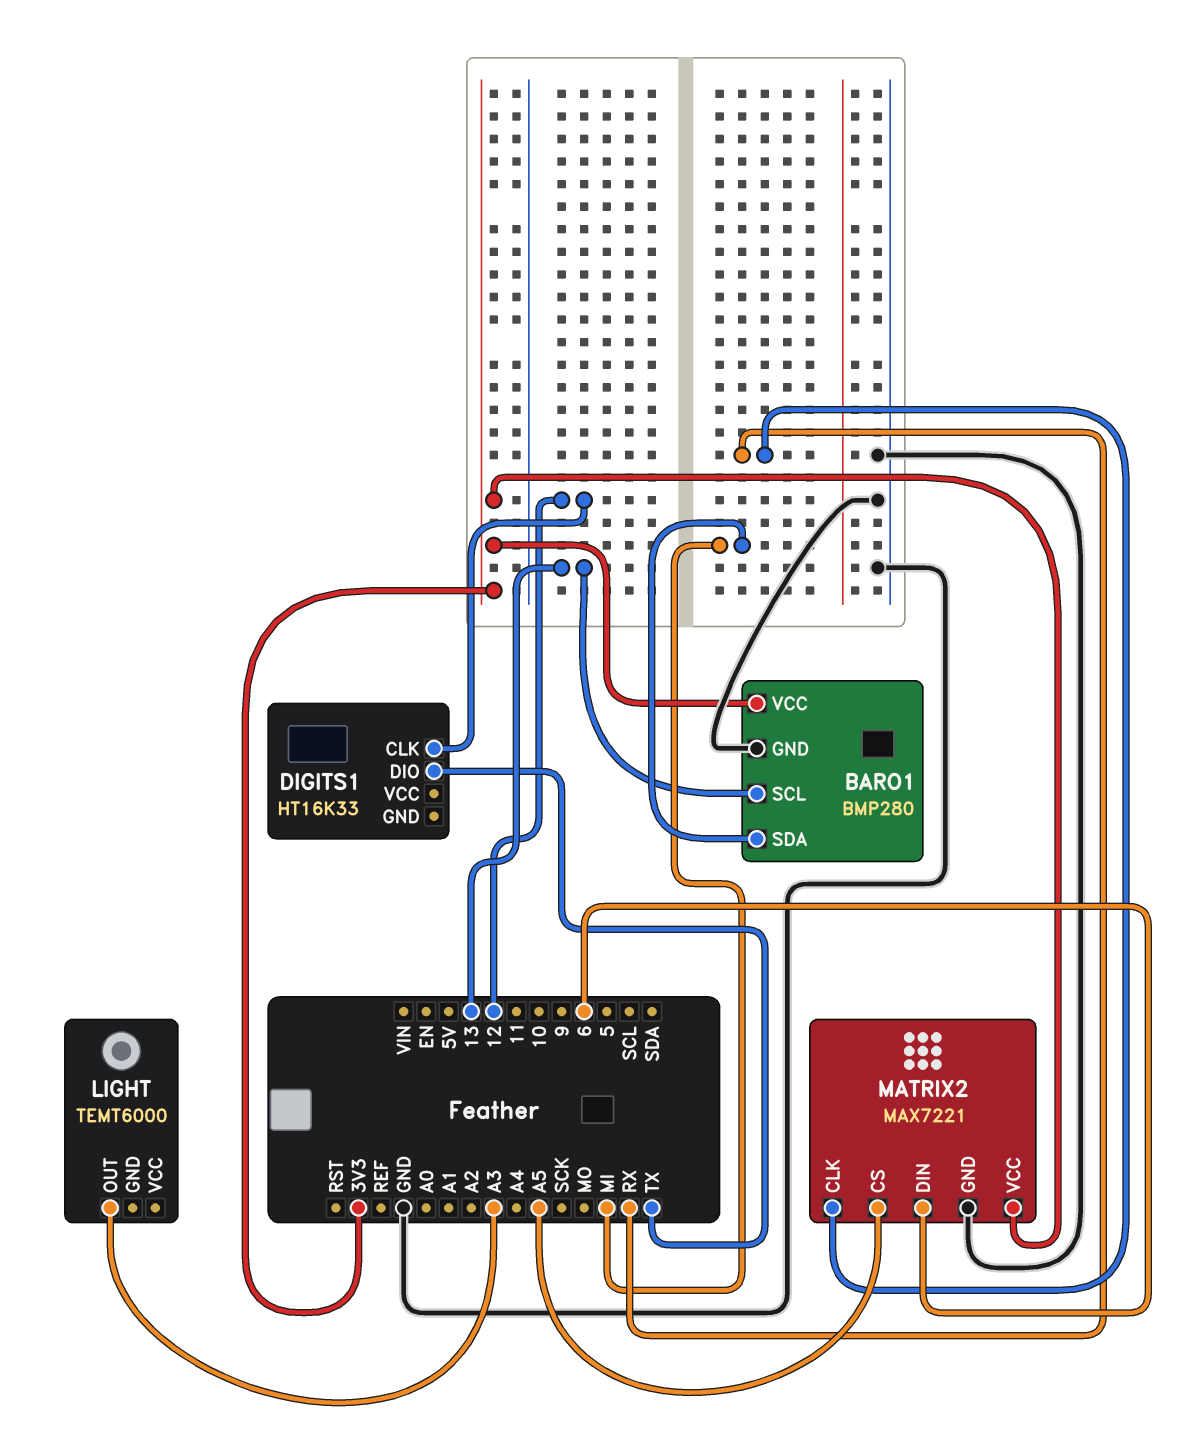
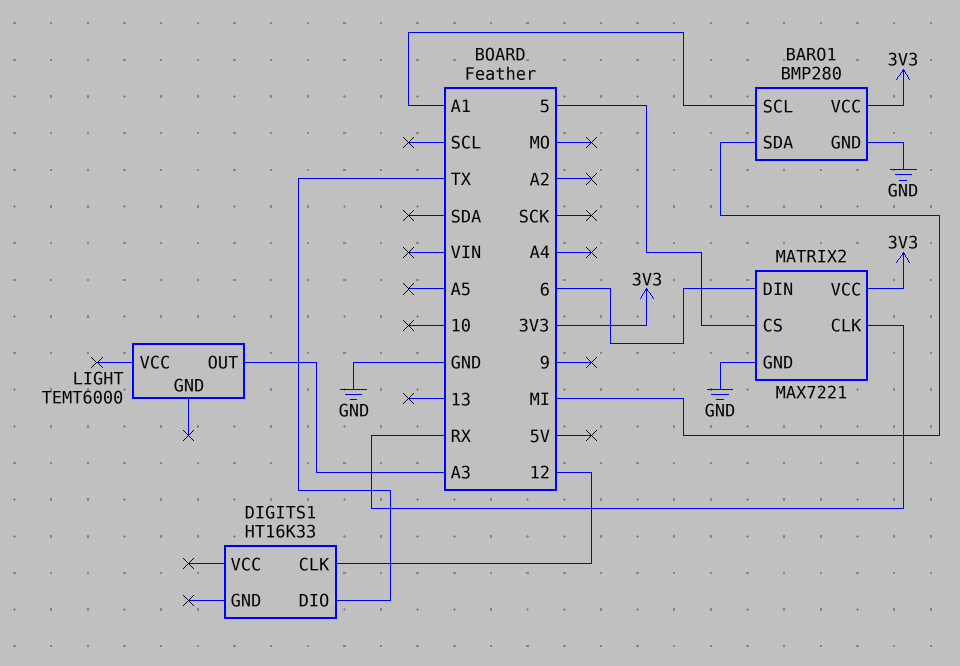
BARO1 pin SCL: 13 -> A1
MATRIX2 pin CS: A5 -> 5

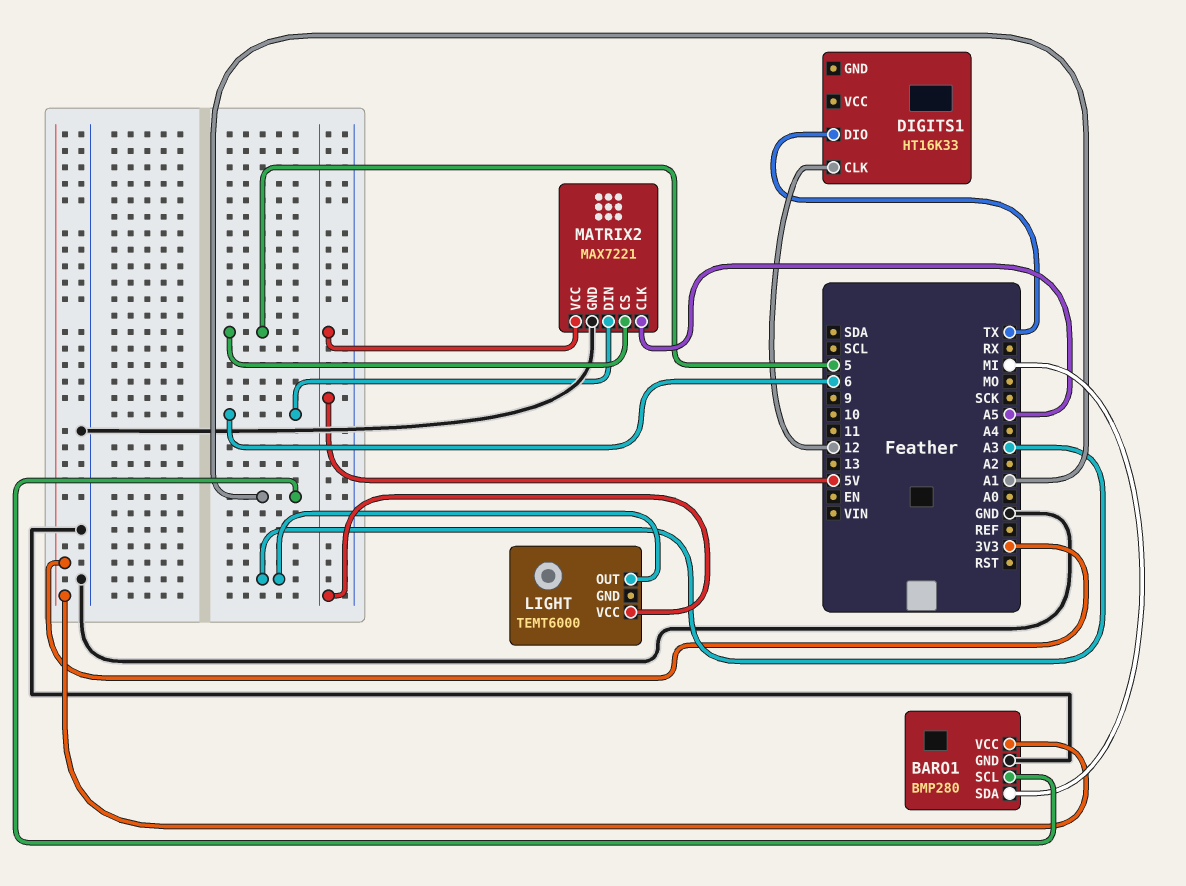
LIGHT pin VCC: none -> 5V
MATRIX2 pin CLK: RX -> A5
MATRIX2 pin VCC: 3V3 -> 5V

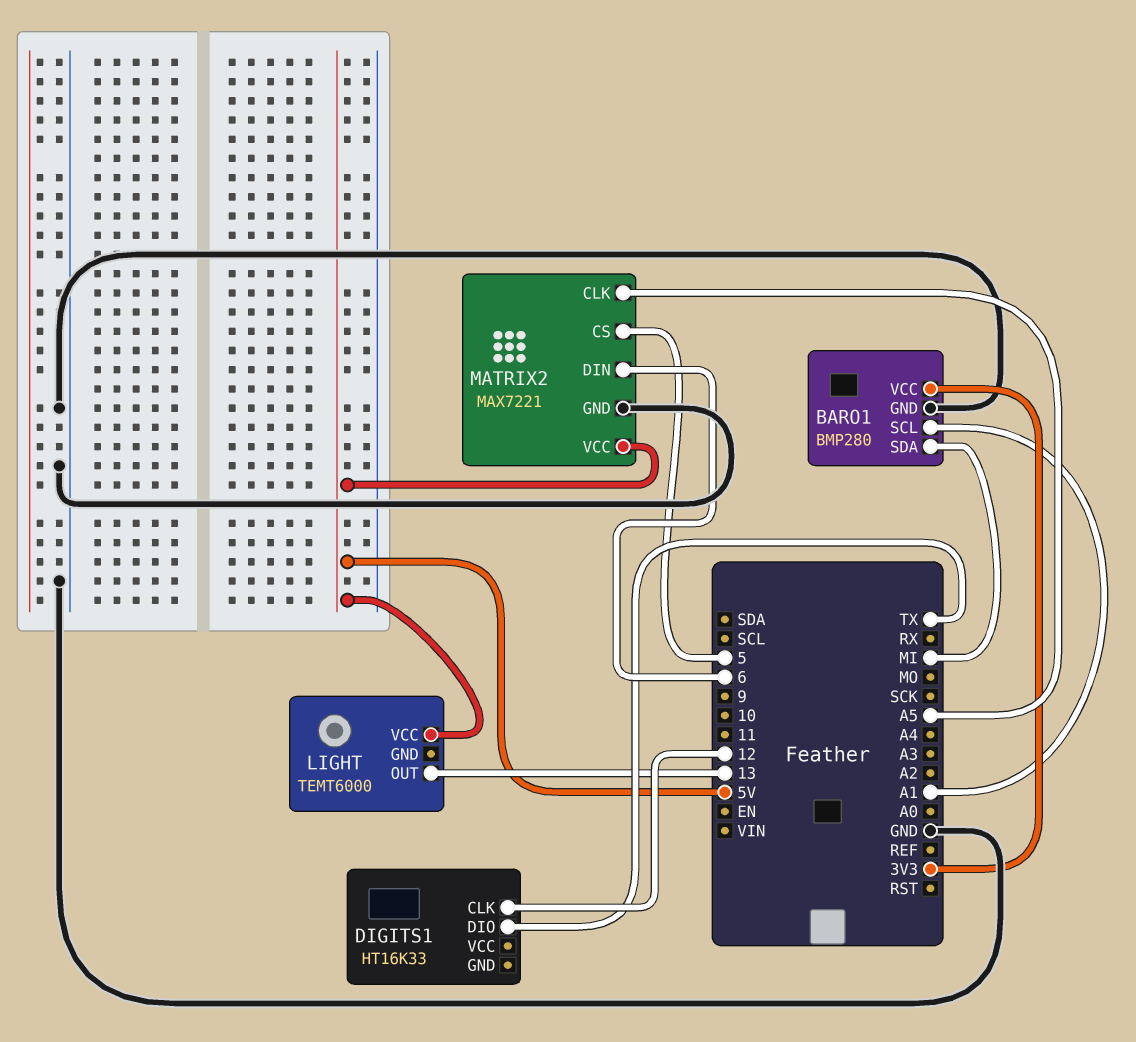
LIGHT pin OUT: A3 -> 13

